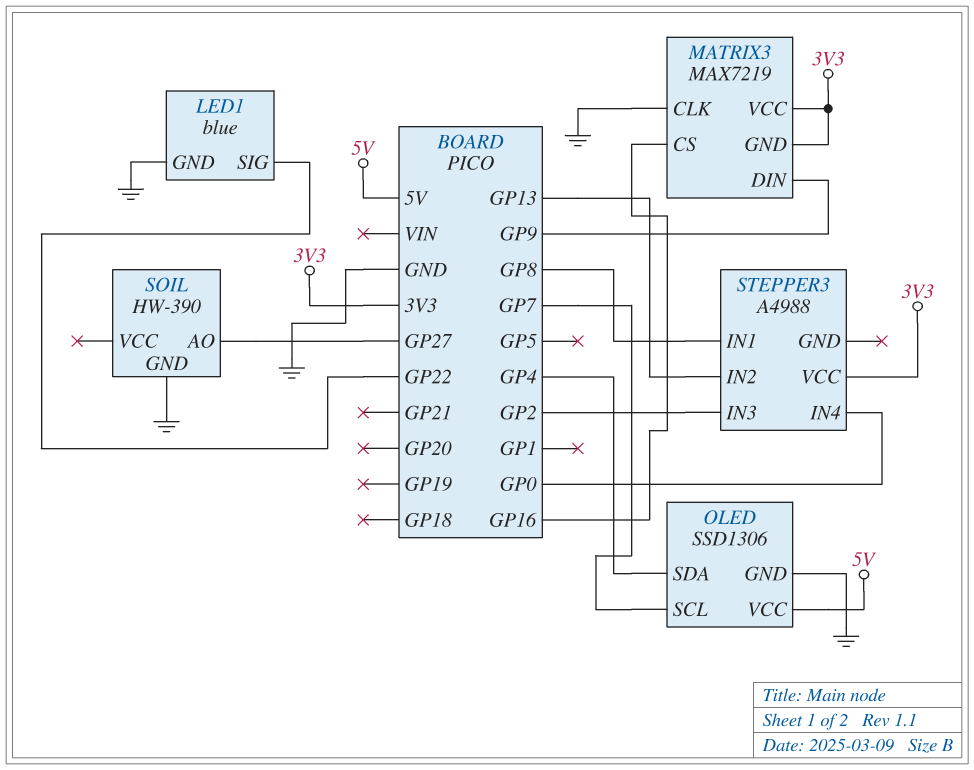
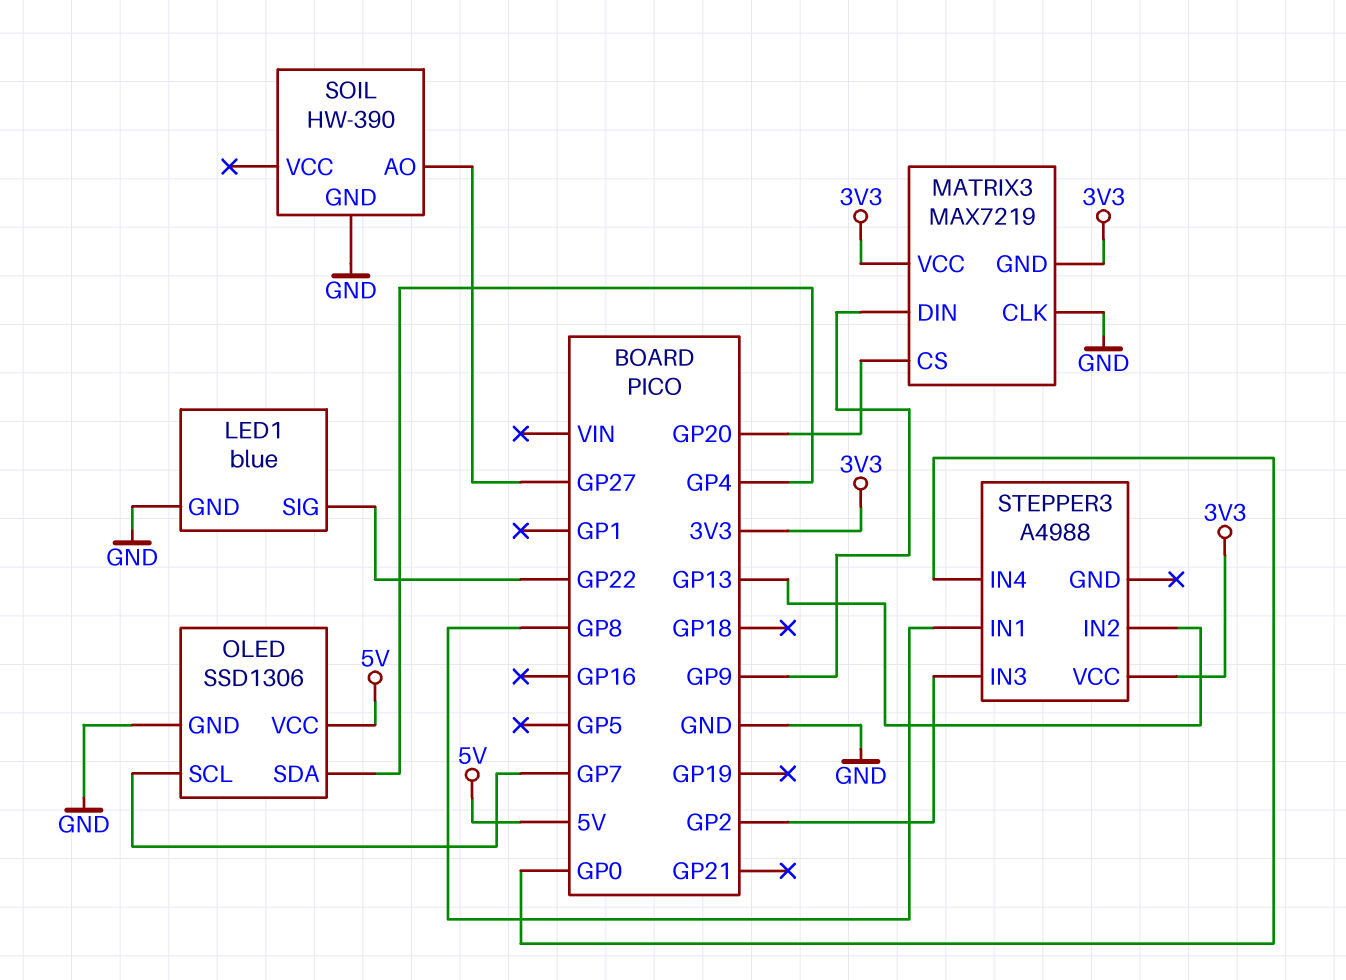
MATRIX3 pin CS: GP16 -> GP20

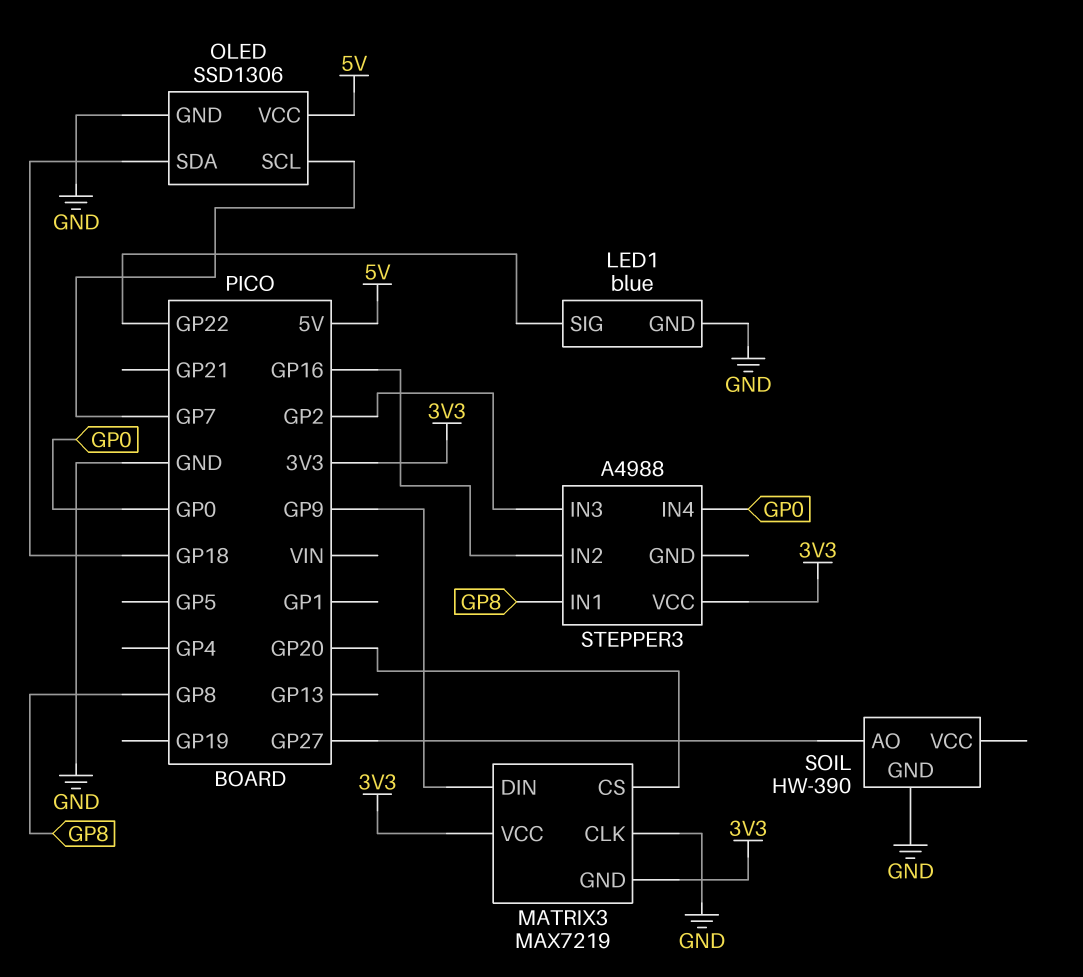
OLED pin SDA: GP4 -> GP18
STEPPER3 pin IN2: GP13 -> GP16

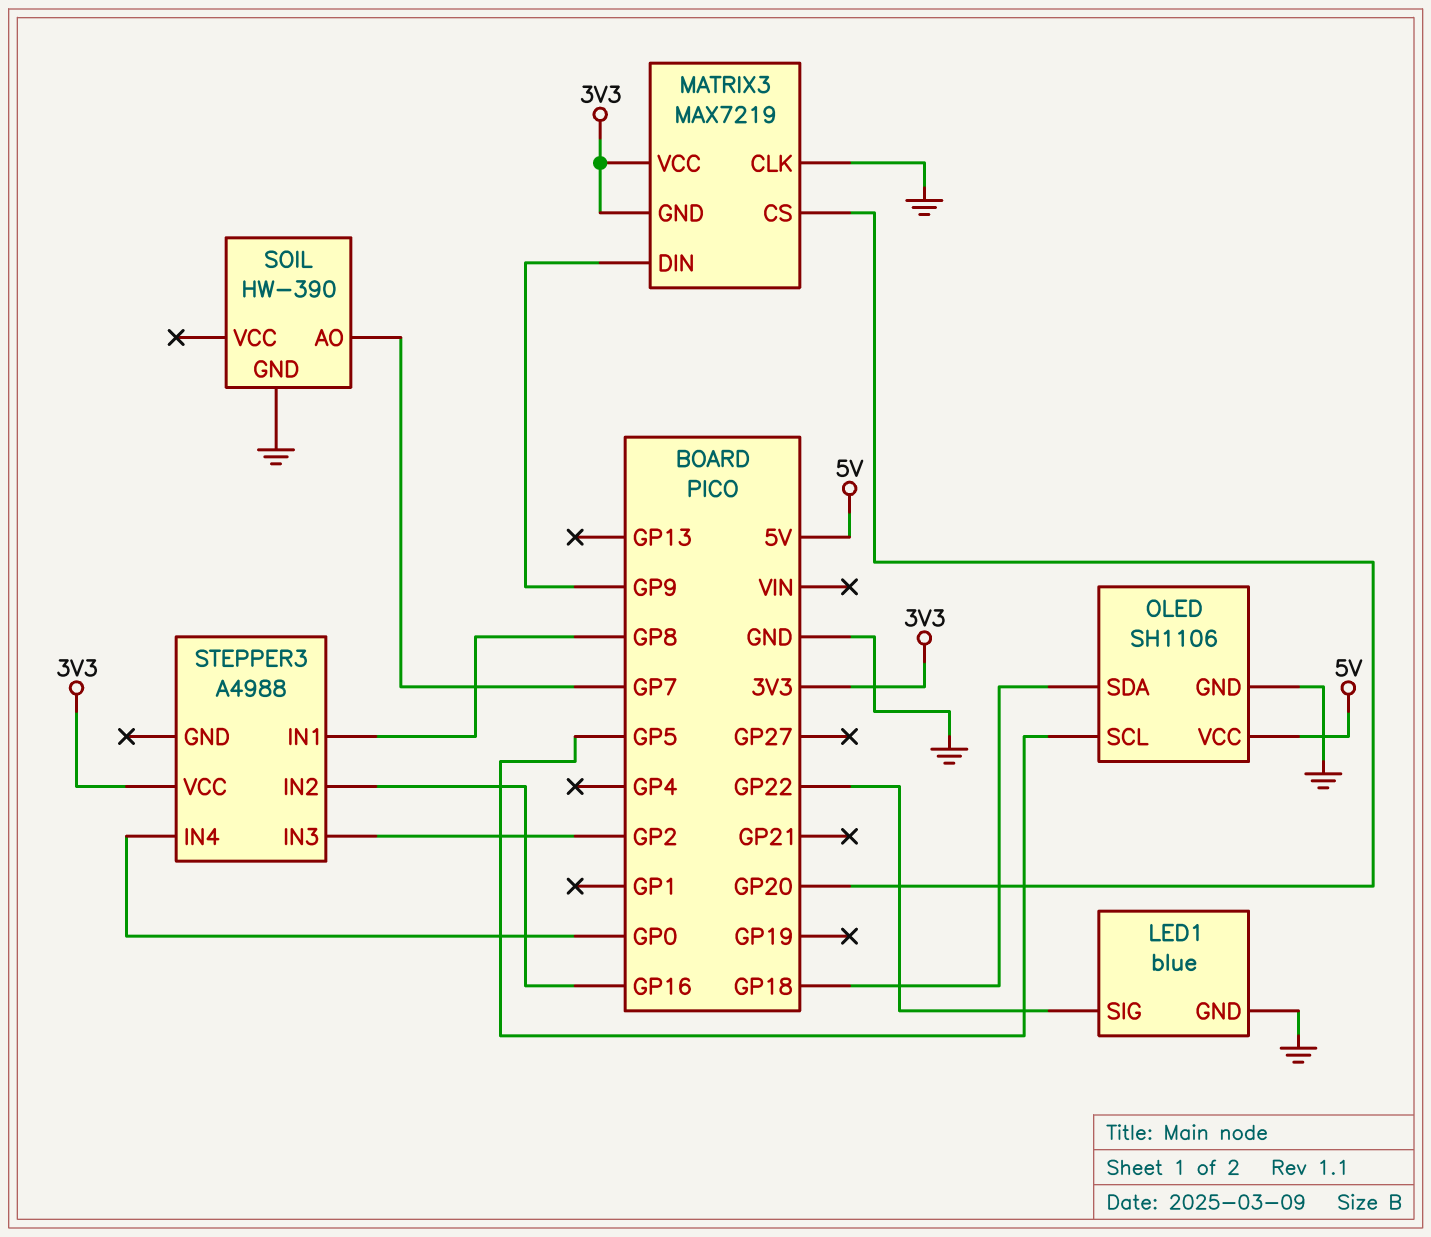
OLED: SSD1306 -> SH1106
OLED pin SCL: GP7 -> GP5
SOIL pin AO: GP27 -> GP7

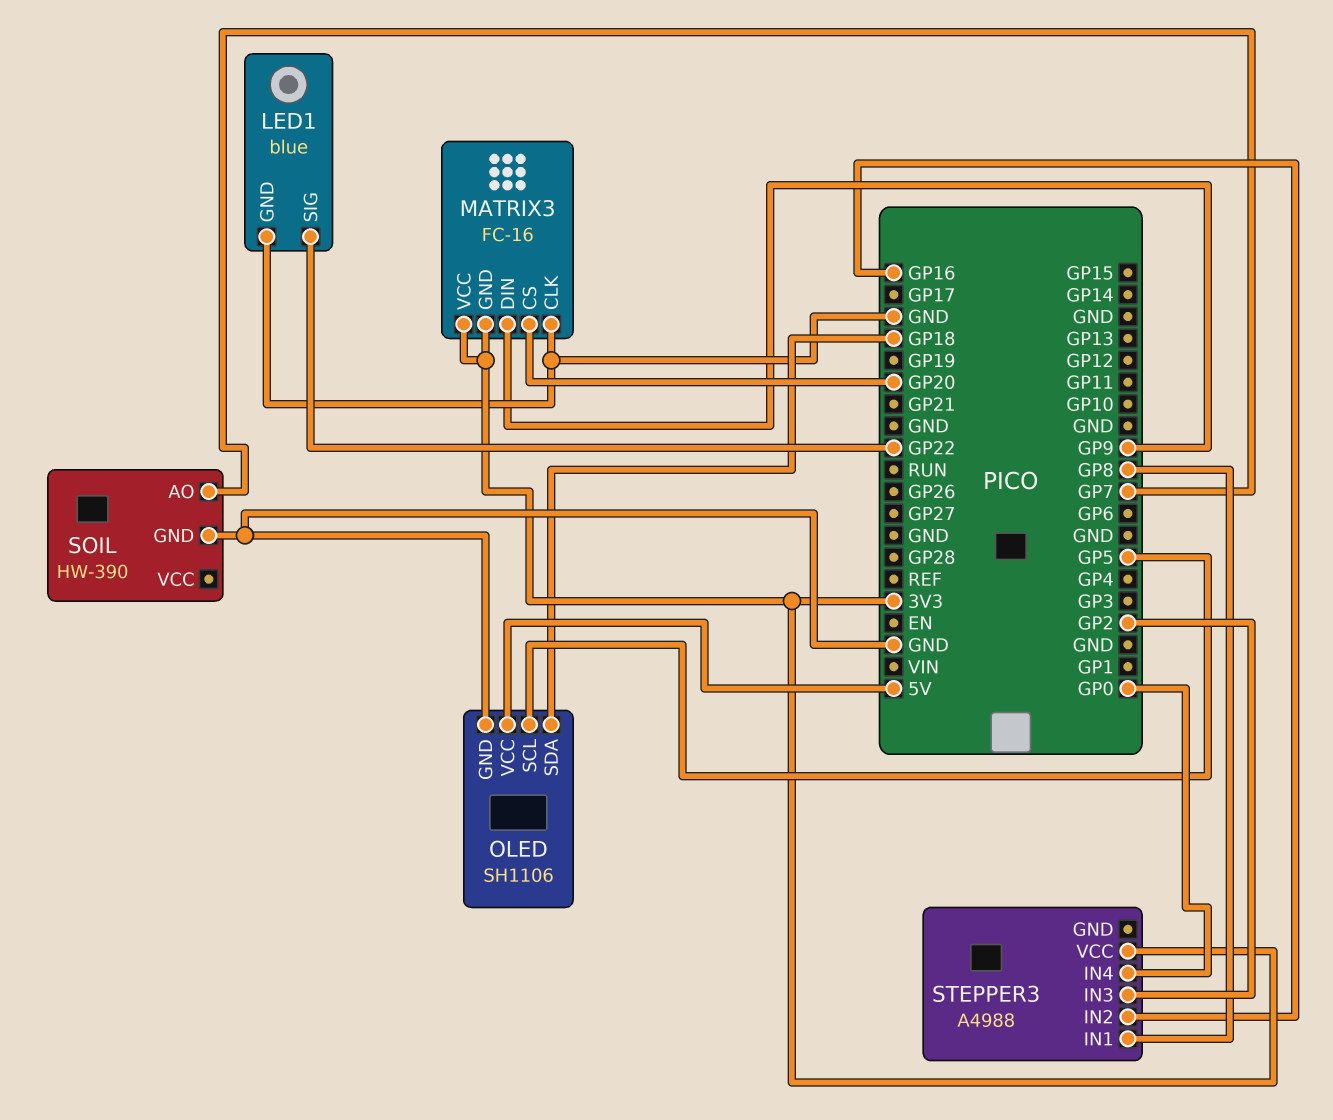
MATRIX3: MAX7219 -> FC-16

